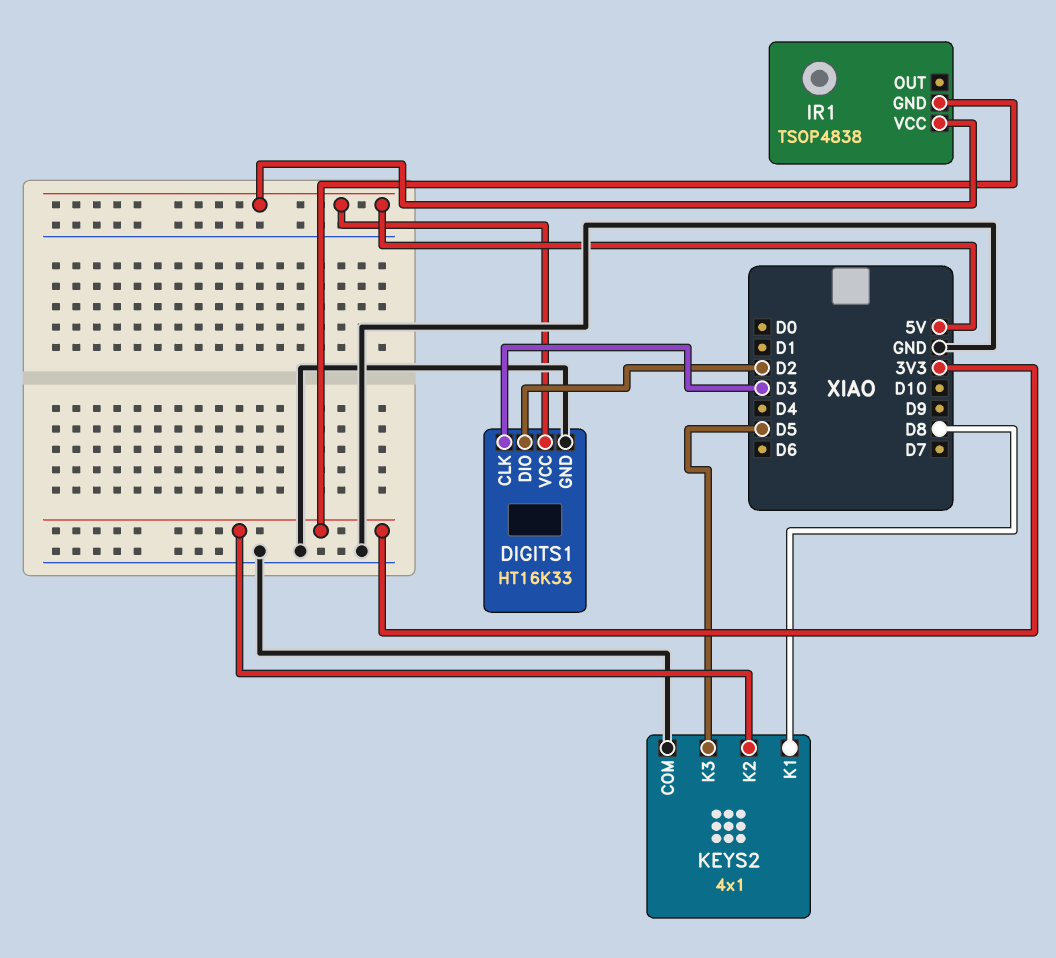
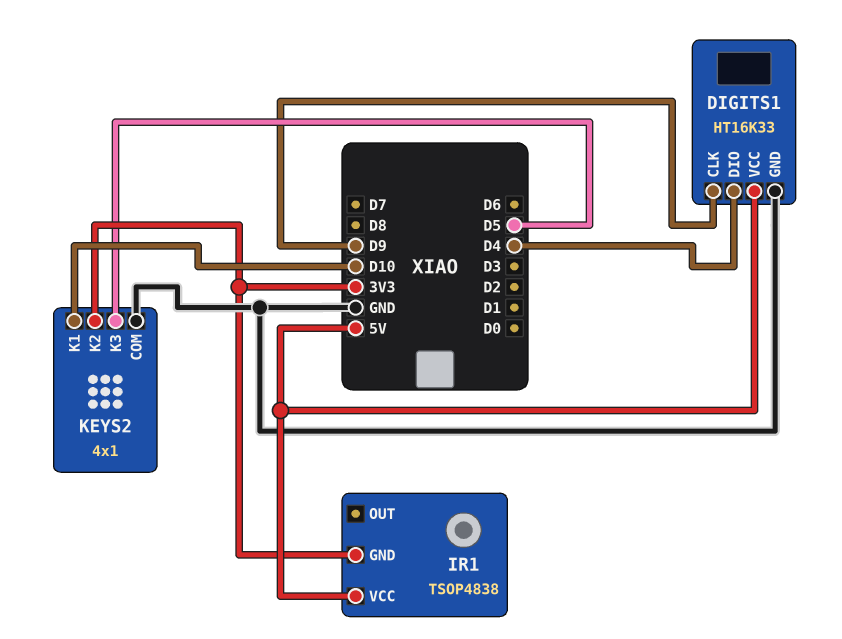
DIGITS1 pin CLK: D3 -> D9
DIGITS1 pin DIO: D2 -> D4
KEYS2 pin K1: D8 -> D10

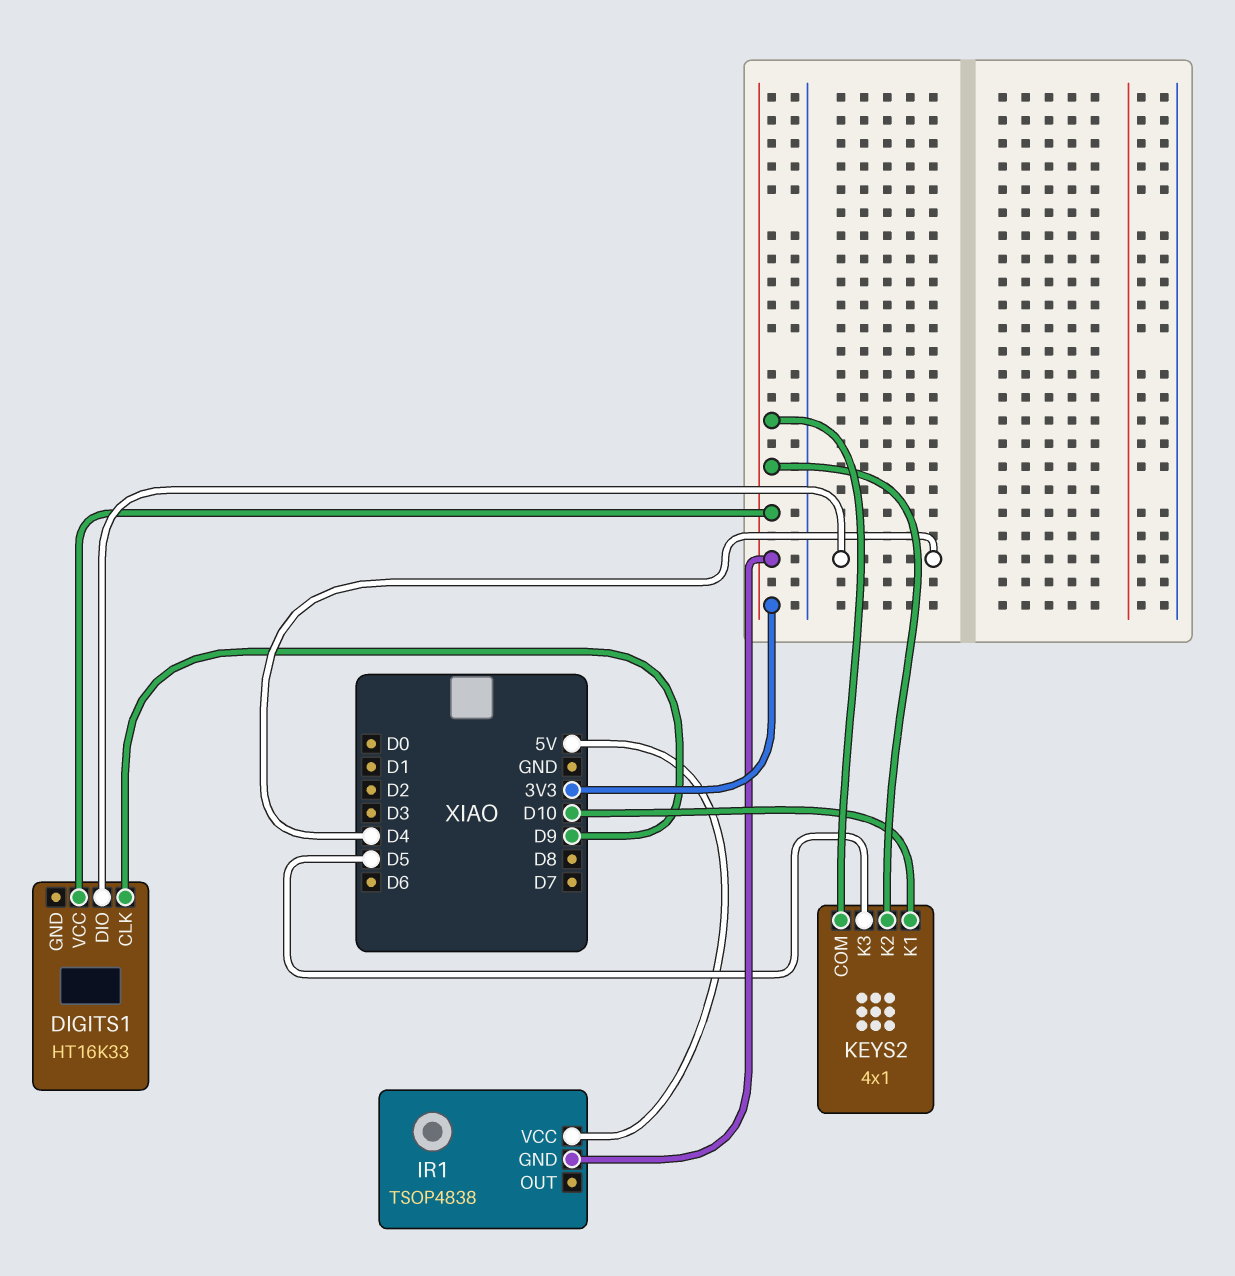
DIGITS1 pin GND: GND -> none
DIGITS1 pin VCC: 5V -> 3V3
KEYS2 pin COM: GND -> 3V3

